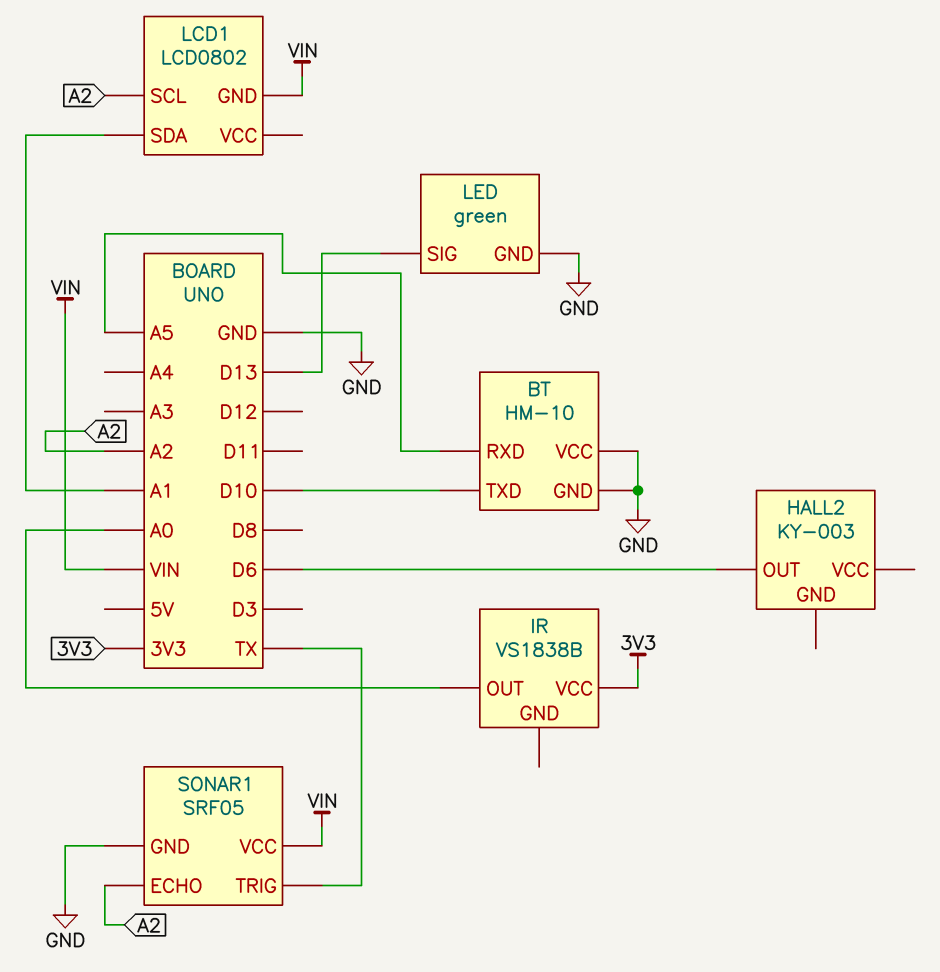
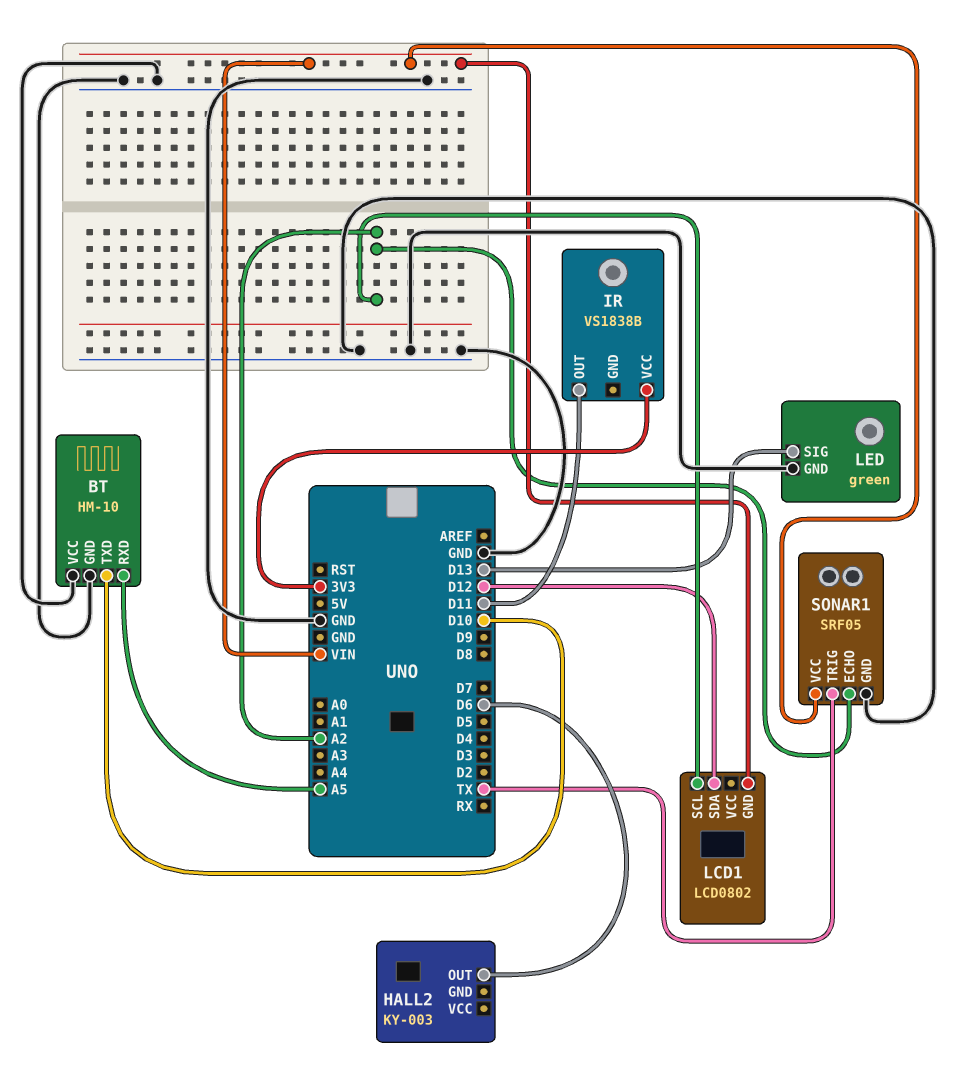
IR pin OUT: A0 -> D11
LCD1 pin SDA: A1 -> D12

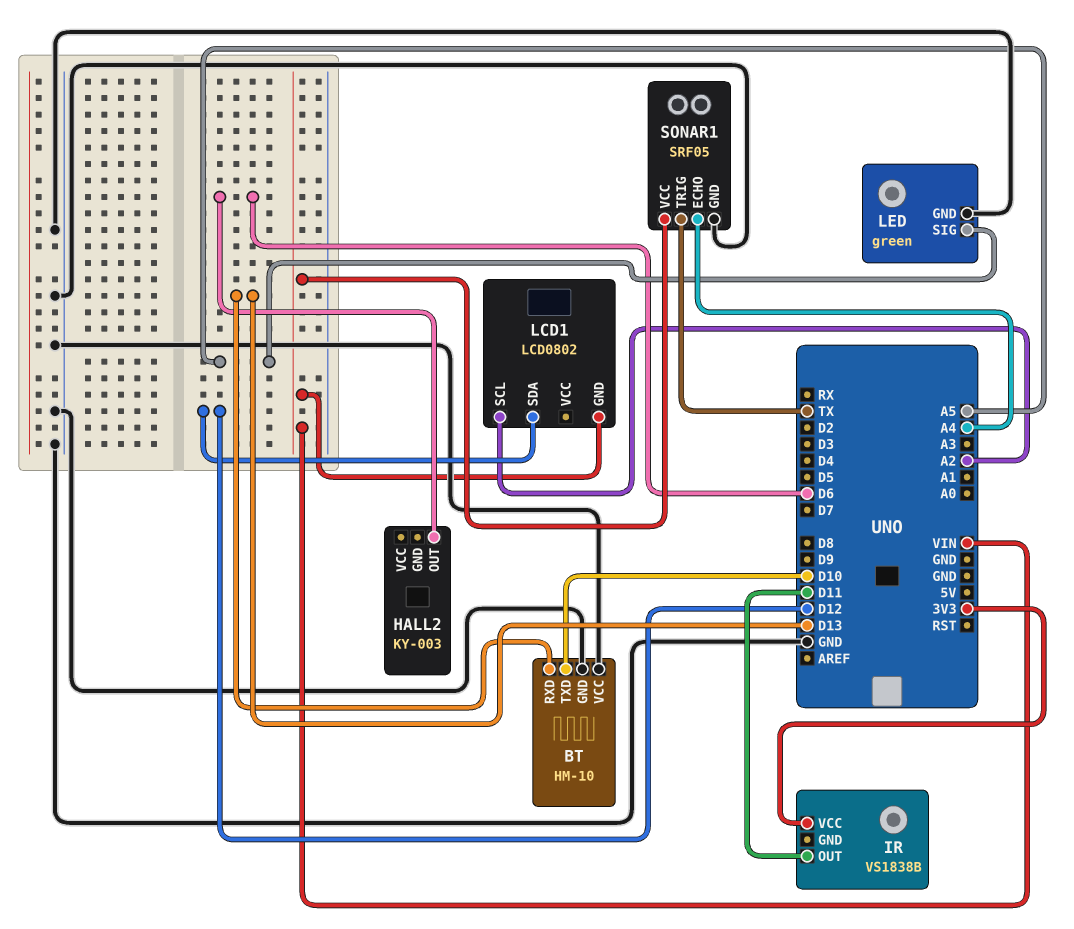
BT pin RXD: A5 -> D13
LED pin SIG: D13 -> A5
SONAR1 pin ECHO: A2 -> A4

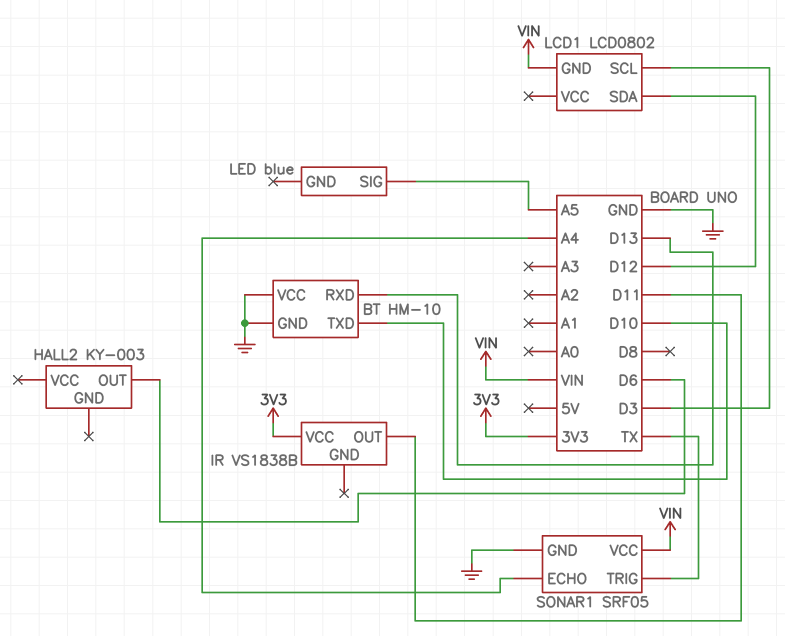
LCD1 pin SCL: A2 -> D3
LED: green -> blue
LED pin GND: GND -> none

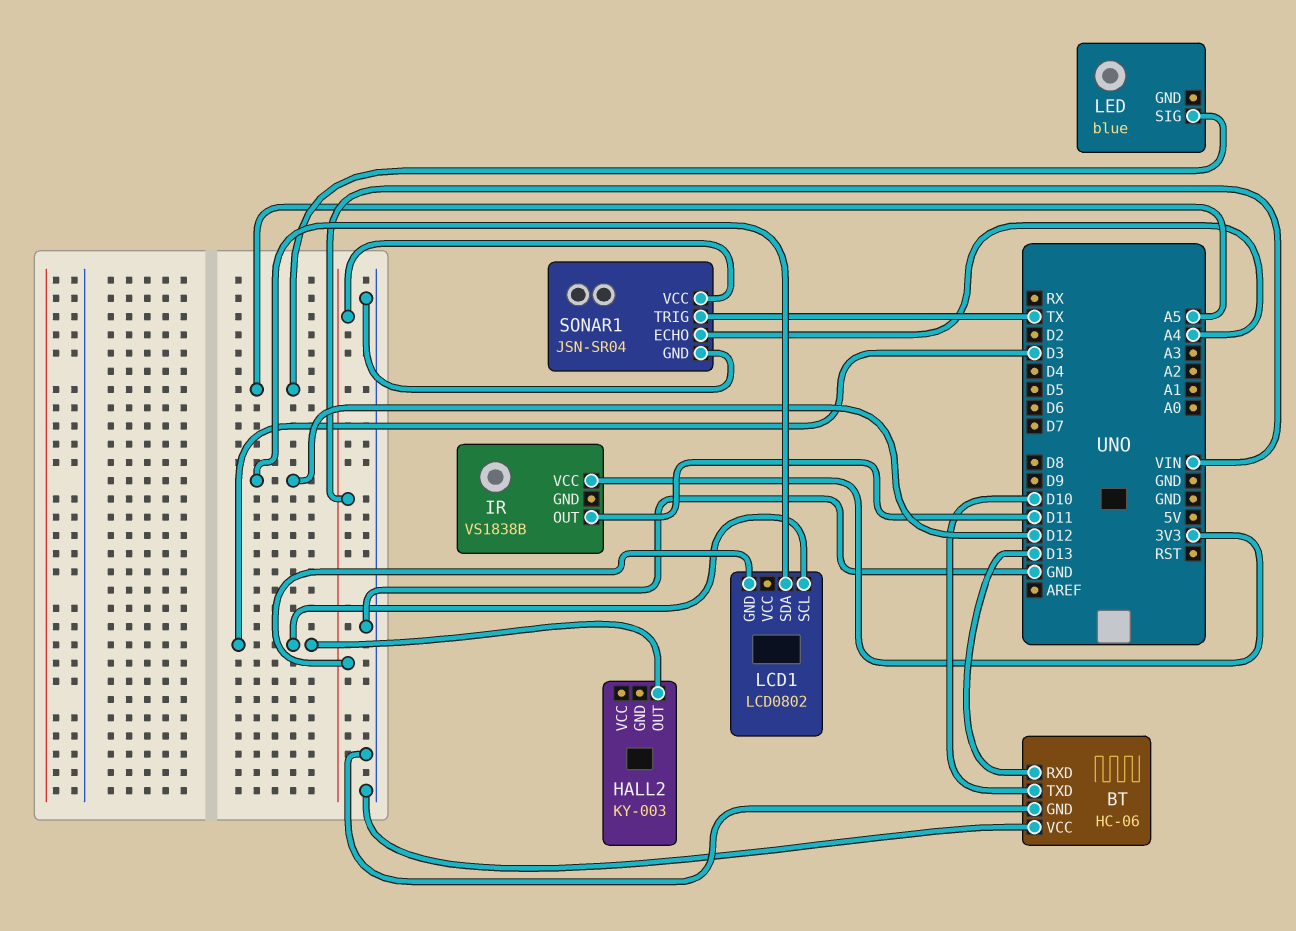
BT: HM-10 -> HC-06
HALL2 pin OUT: D6 -> D3
SONAR1: SRF05 -> JSN-SR04

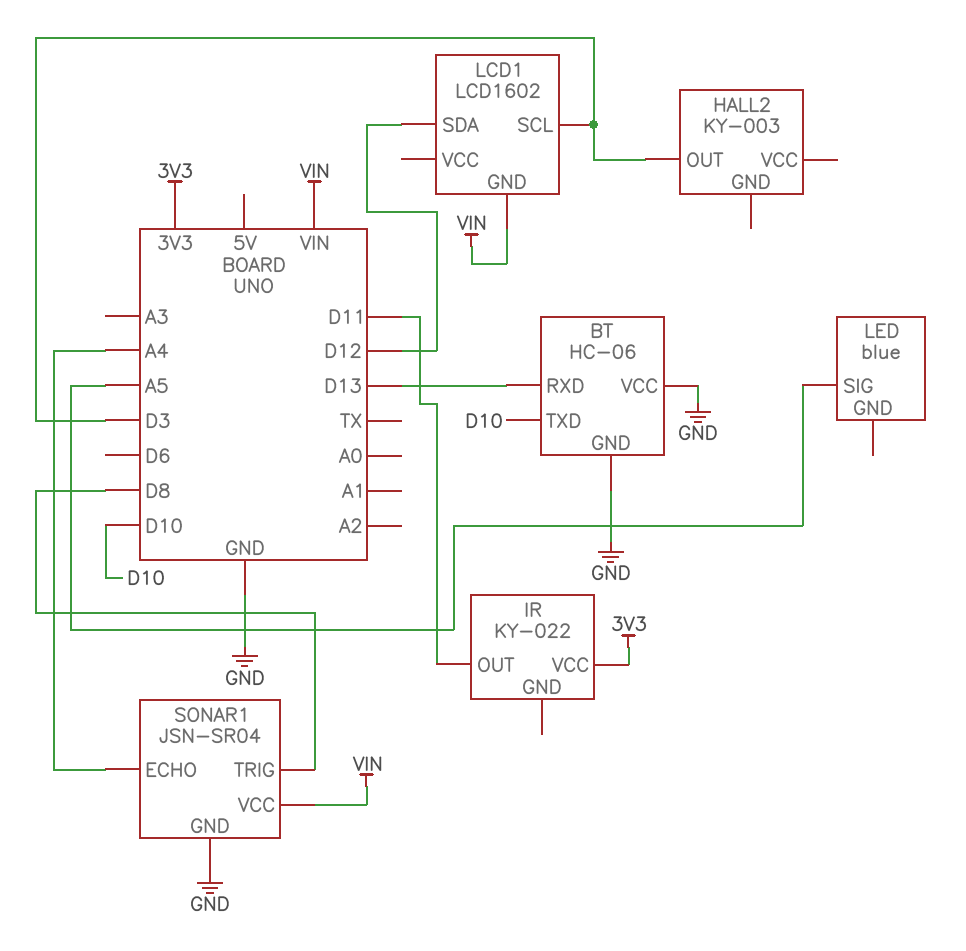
IR: VS1838B -> KY-022
LCD1: LCD0802 -> LCD1602
SONAR1 pin TRIG: TX -> D8

